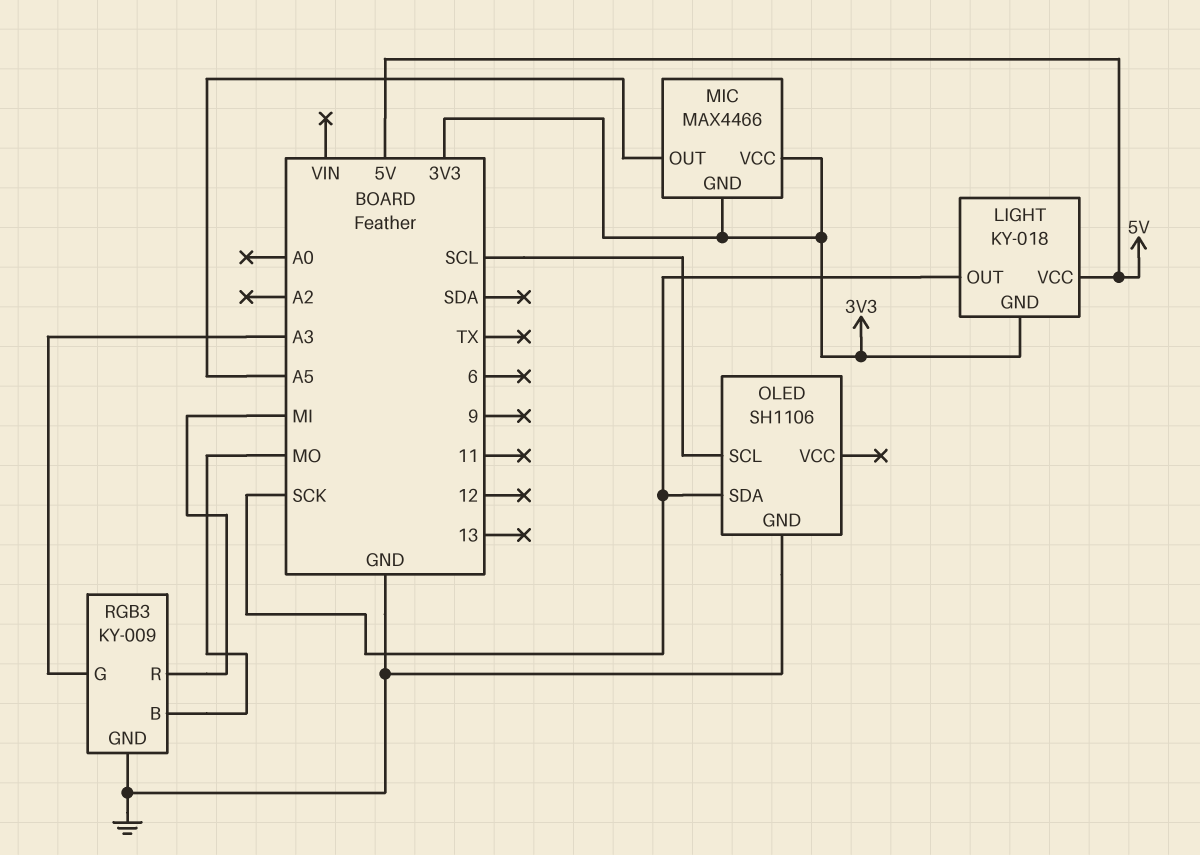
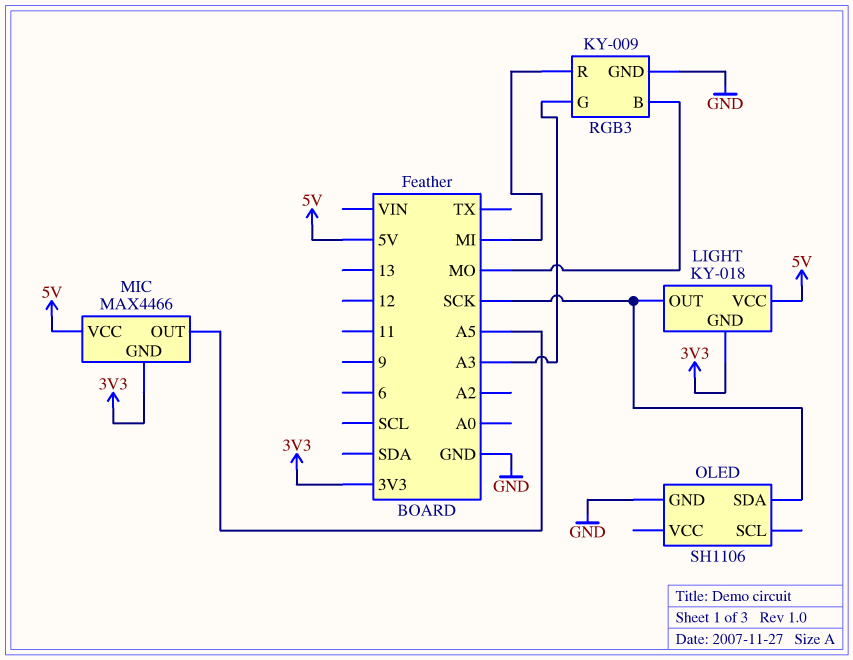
MIC pin VCC: 3V3 -> 5V
OLED pin SCL: SCL -> none

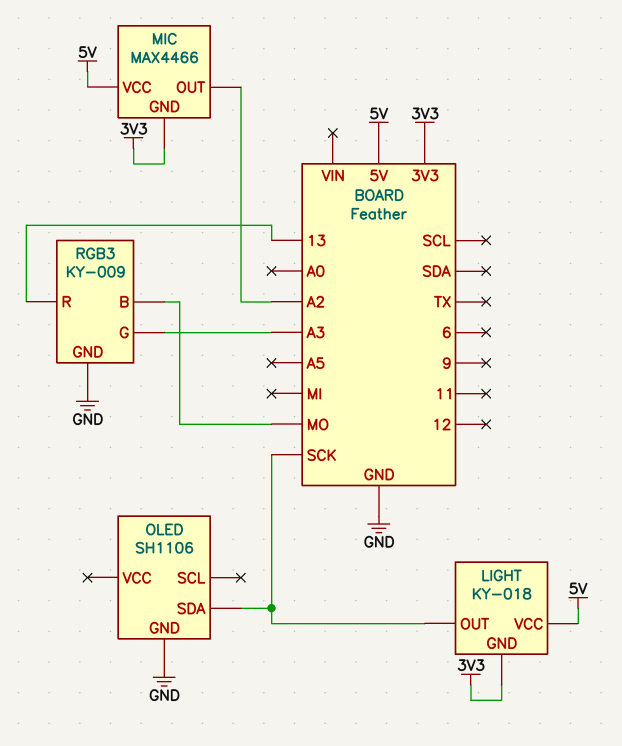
MIC pin OUT: A5 -> A2
RGB3 pin R: MI -> 13

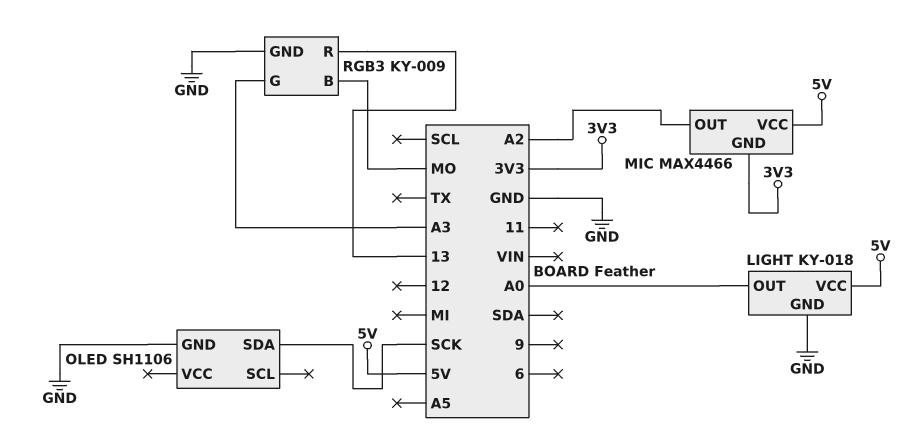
LIGHT pin GND: 3V3 -> GND
LIGHT pin OUT: SCK -> A0

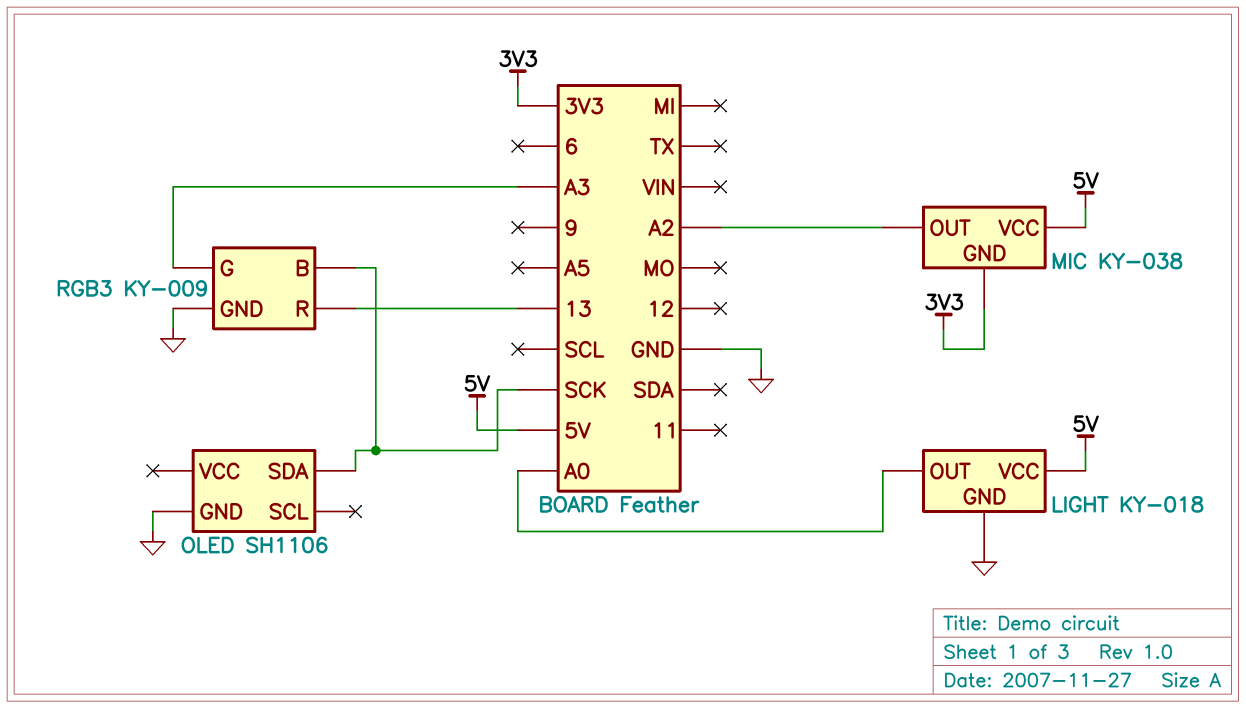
MIC: MAX4466 -> KY-038
RGB3 pin B: MO -> SCK

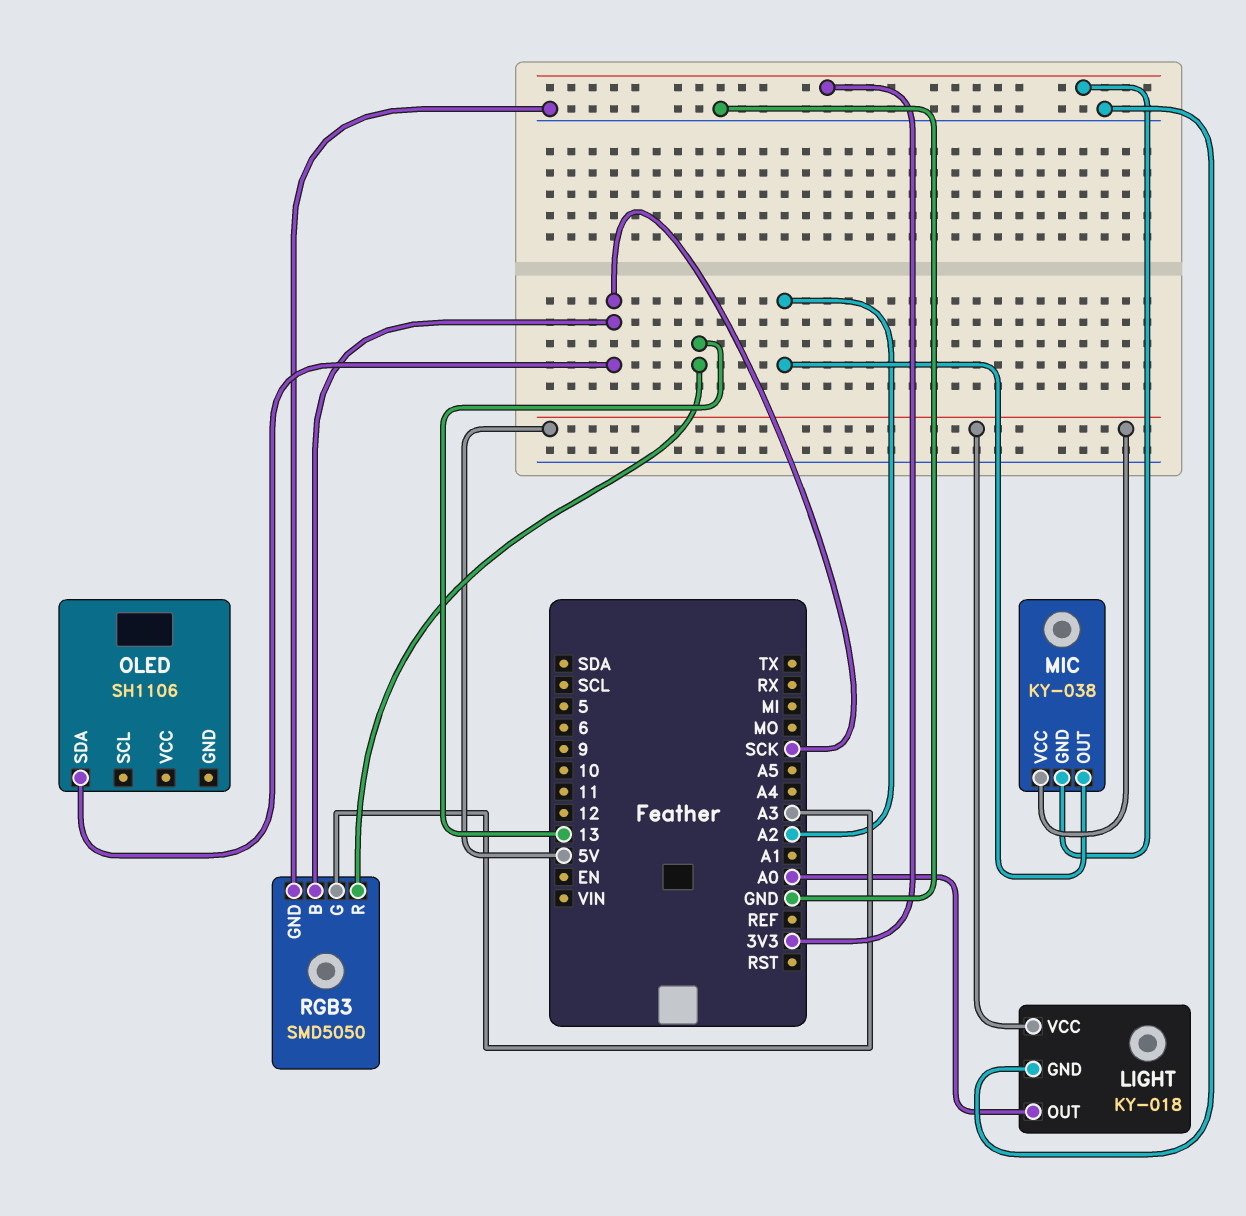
OLED pin GND: GND -> none
RGB3: KY-009 -> SMD5050

